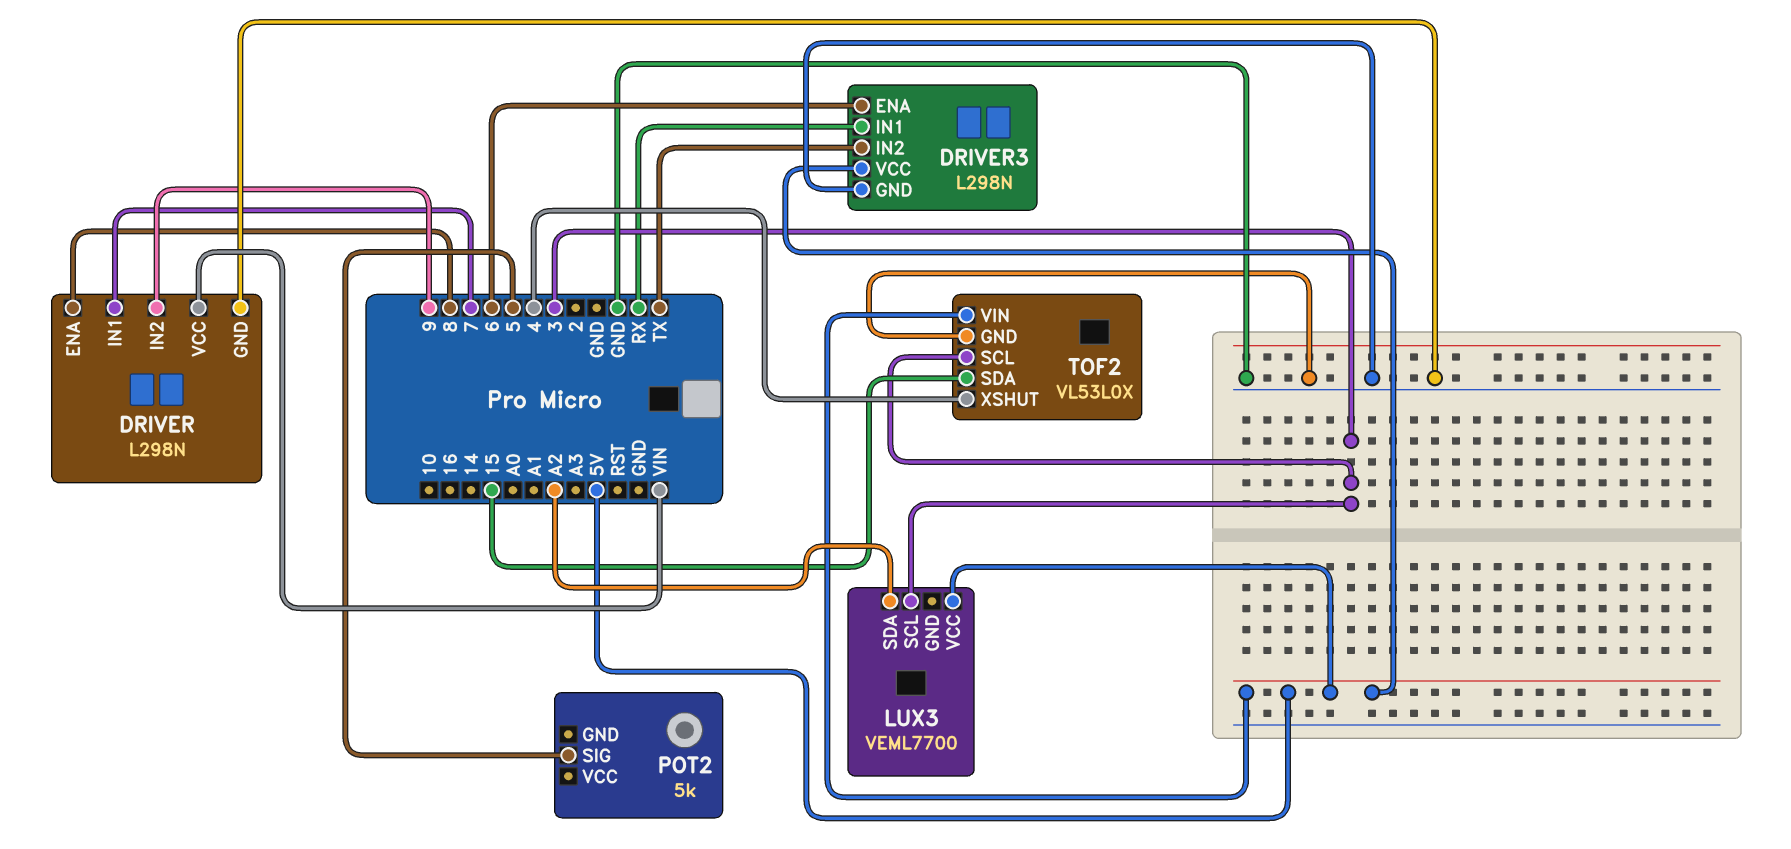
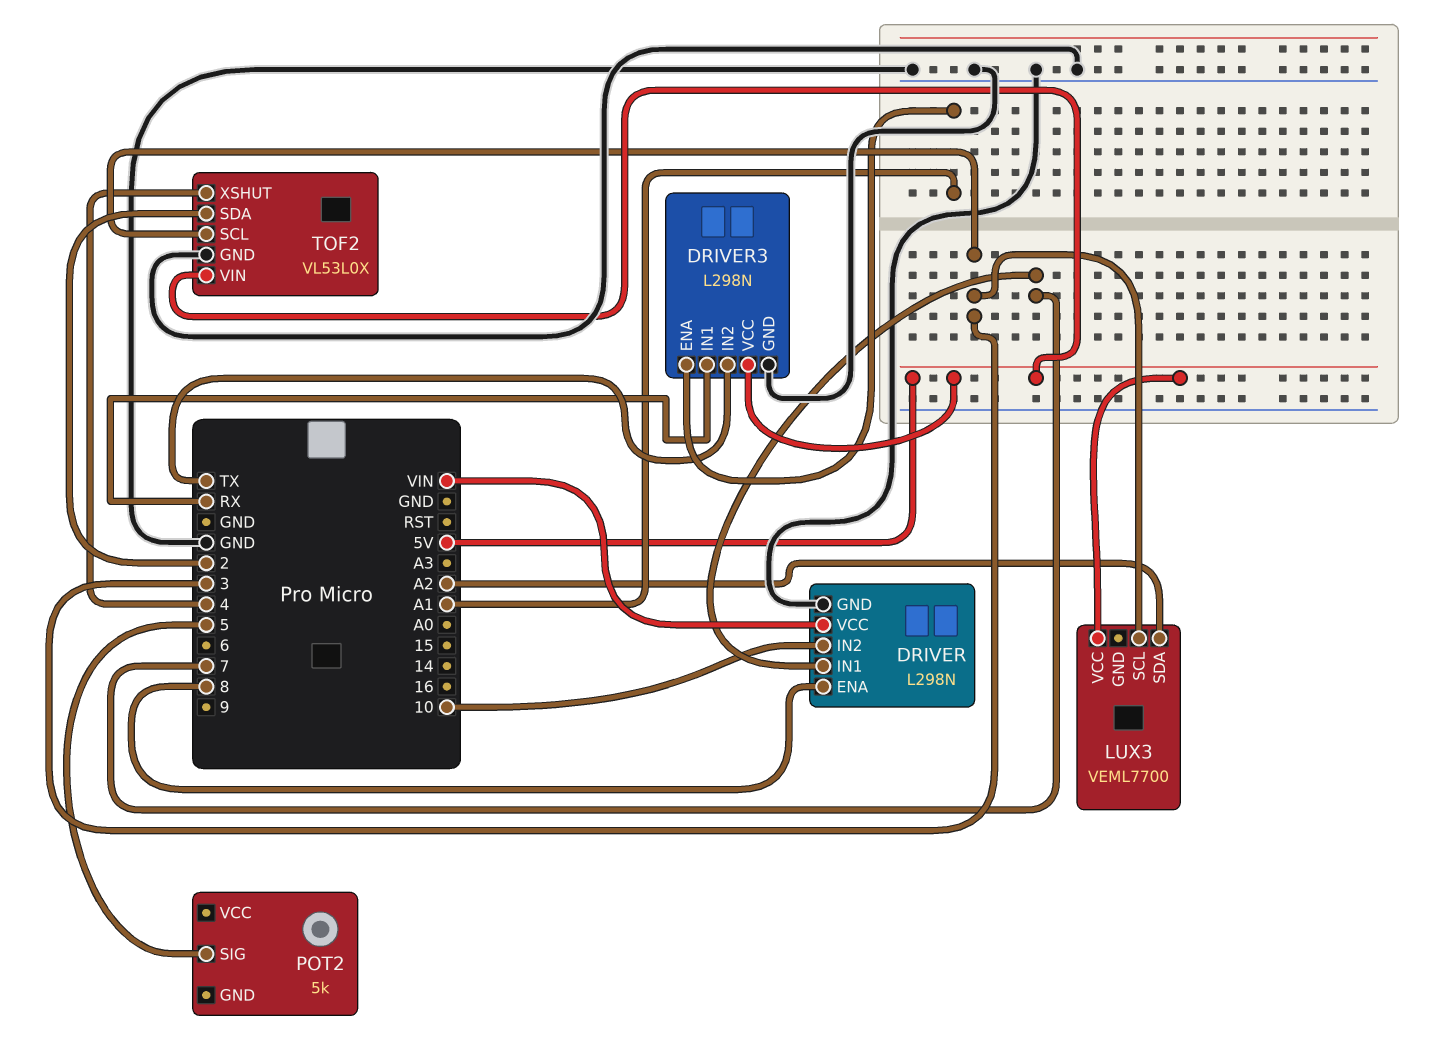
DRIVER pin IN2: 9 -> 10
DRIVER3 pin ENA: 6 -> A1
TOF2 pin SDA: 15 -> 2

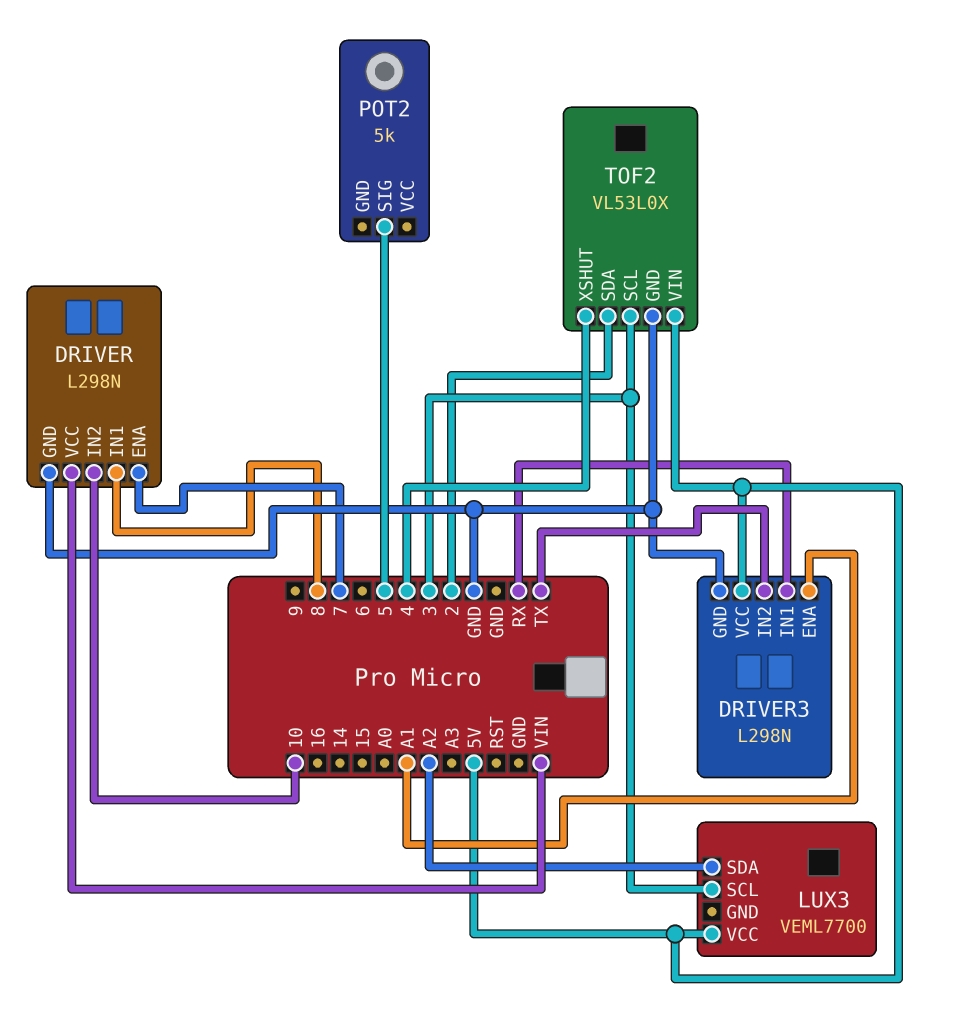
DRIVER pin ENA: 8 -> 7
DRIVER pin IN1: 7 -> 8

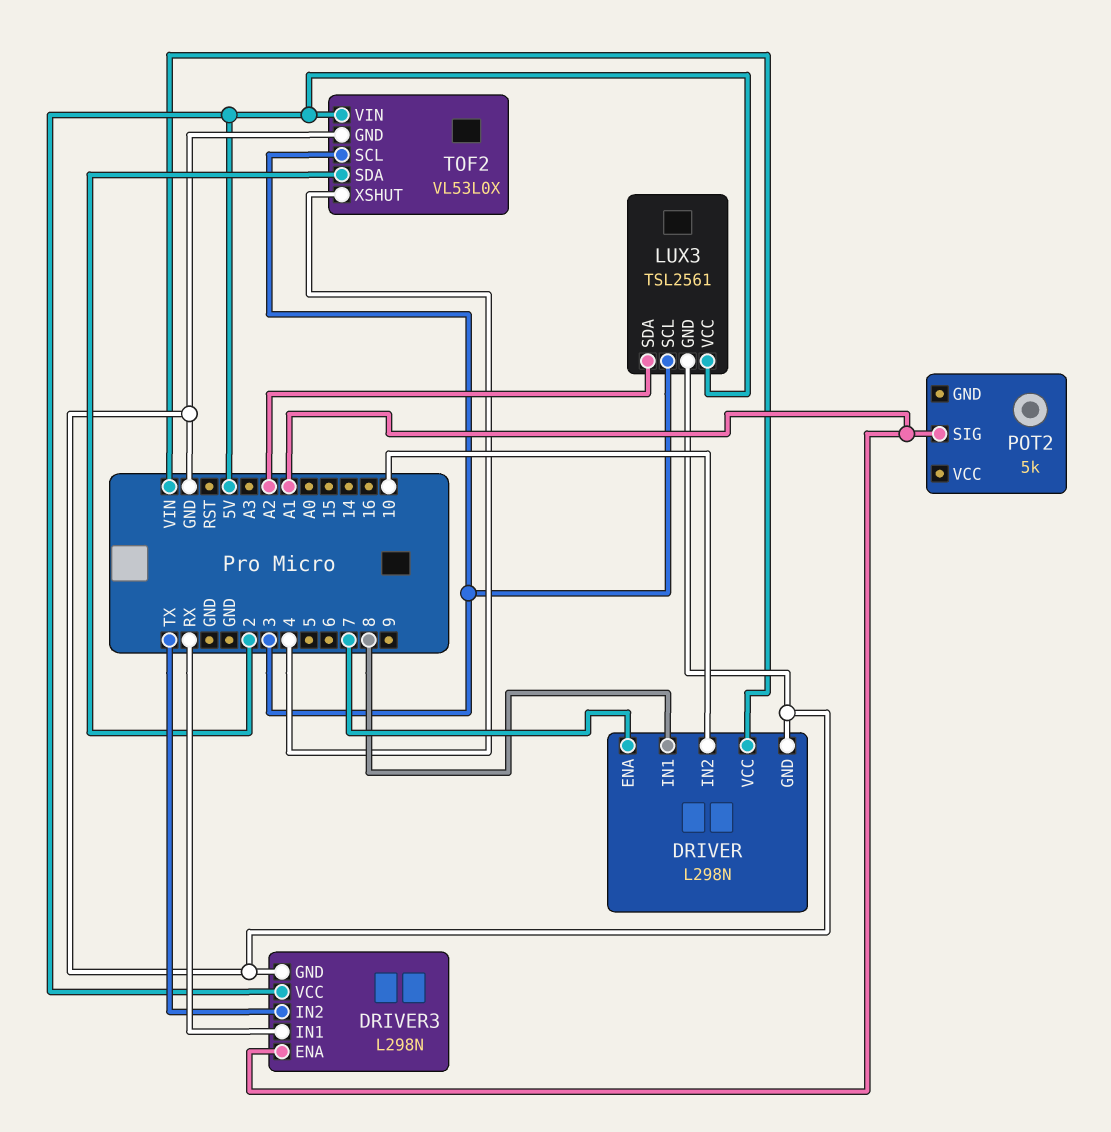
LUX3: VEML7700 -> TSL2561
LUX3 pin GND: none -> GND
POT2 pin SIG: 5 -> A1

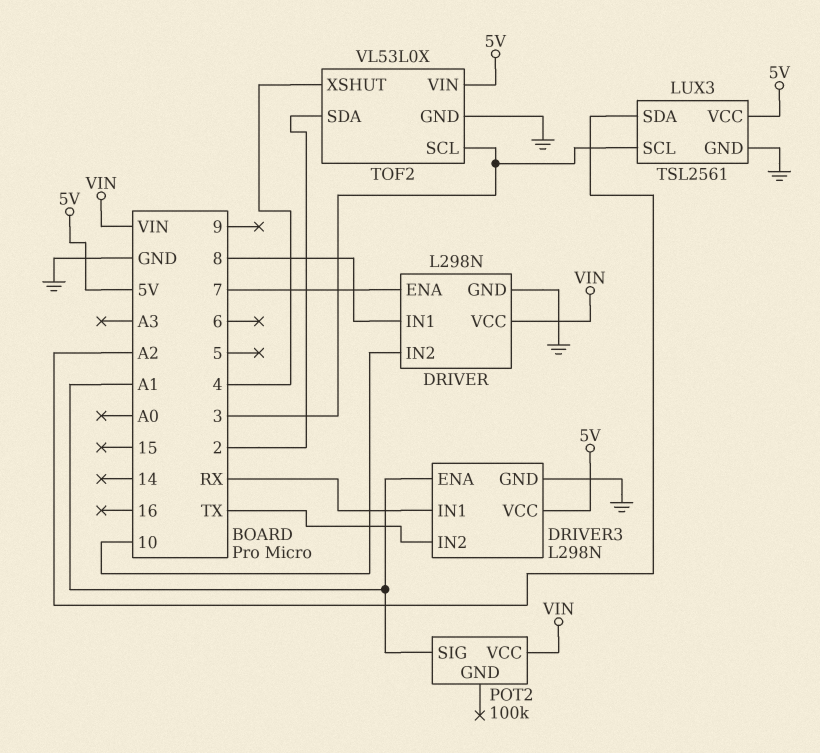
POT2: 5k -> 100k
POT2 pin VCC: none -> VIN

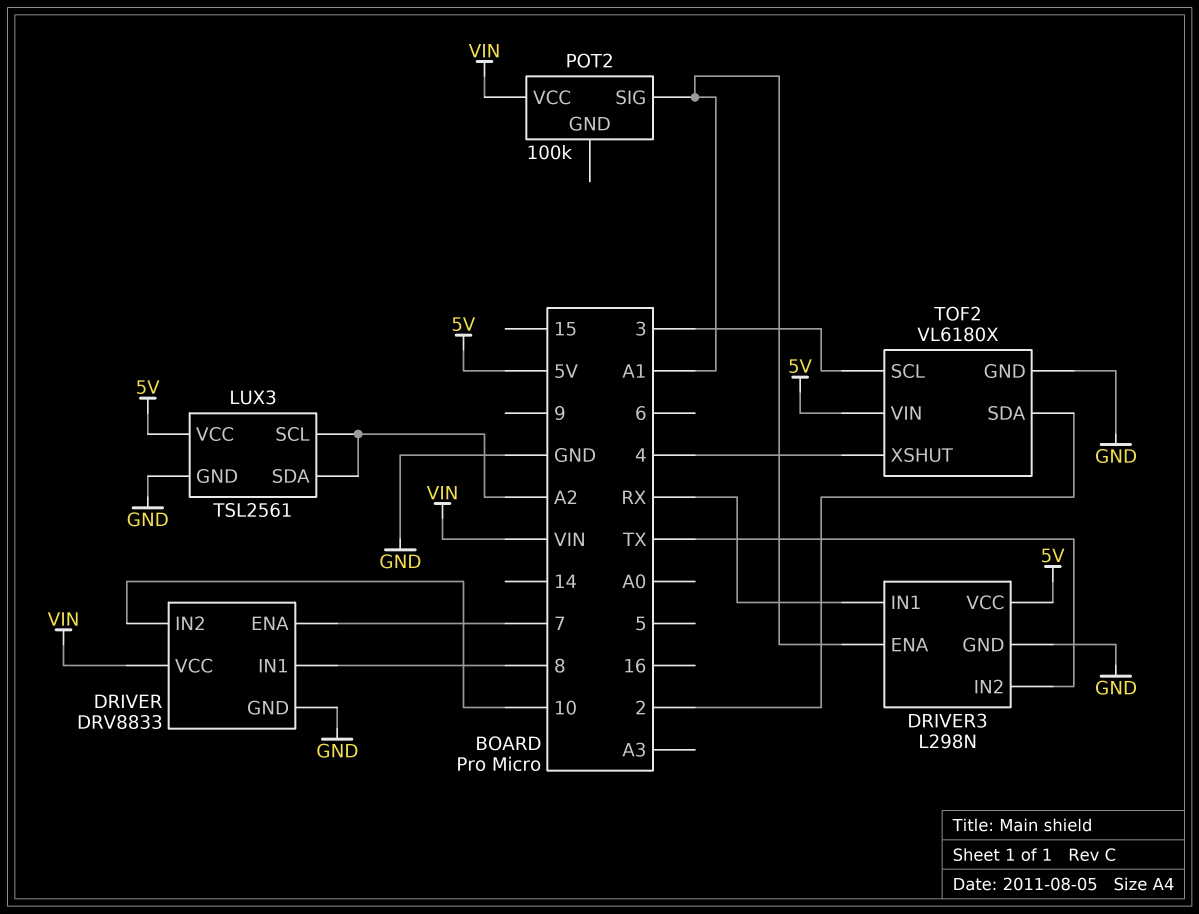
DRIVER: L298N -> DRV8833
LUX3 pin SCL: 3 -> A2
TOF2: VL53L0X -> VL6180X

